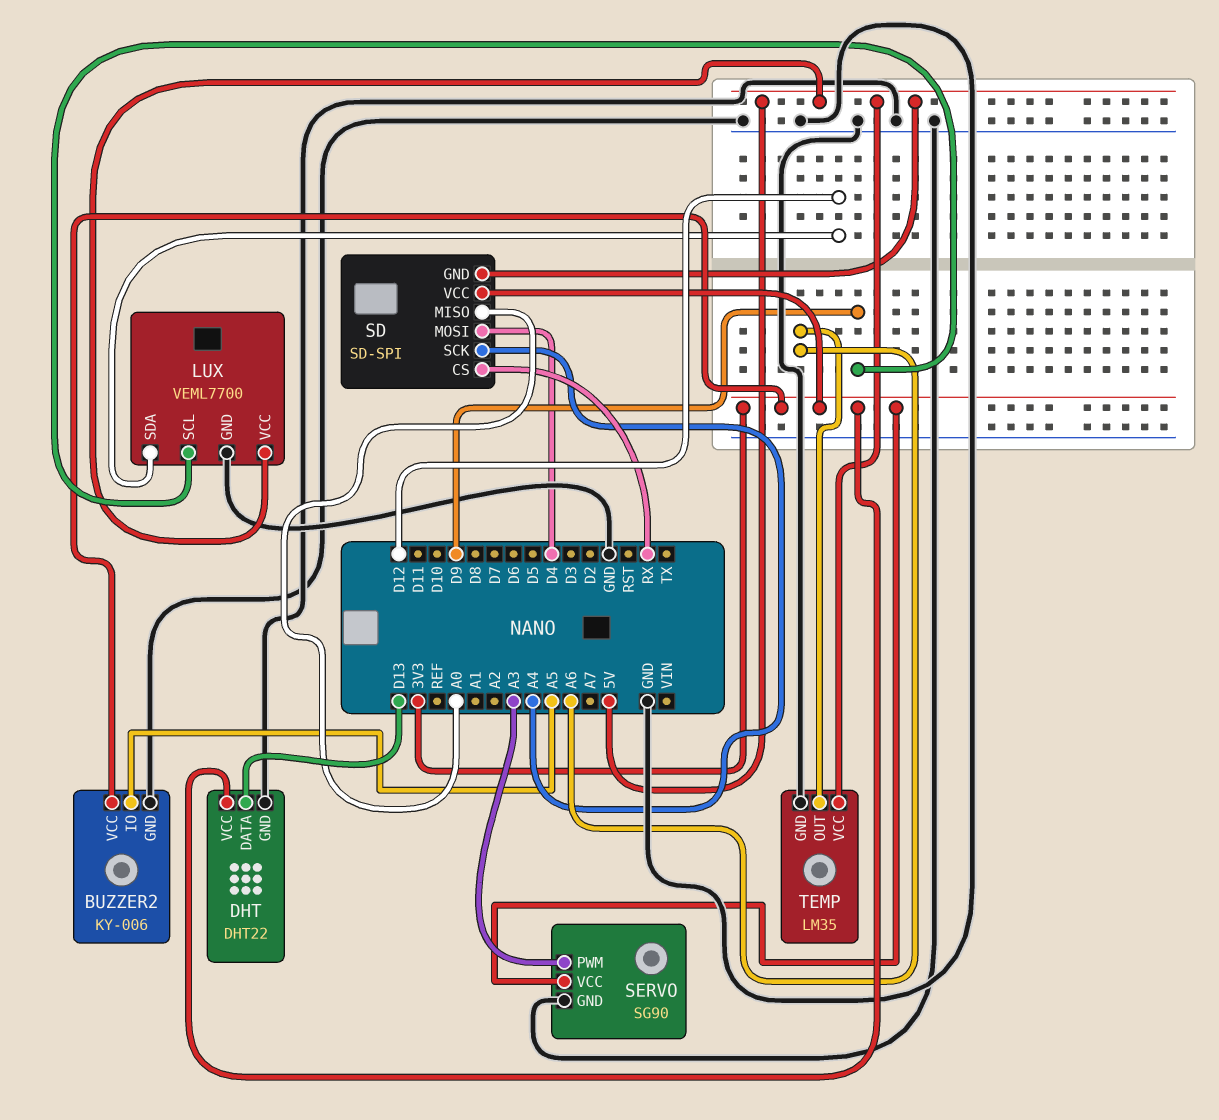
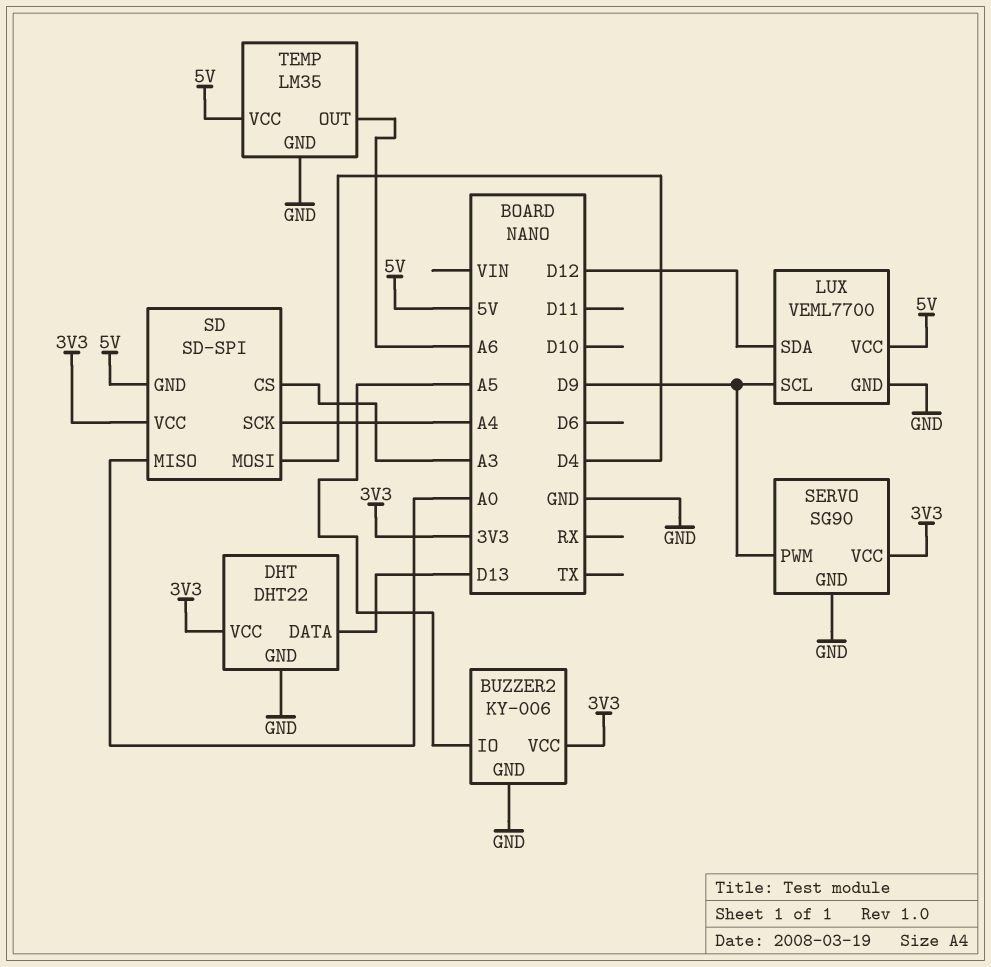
SD pin CS: RX -> A3
SERVO pin PWM: A3 -> D9

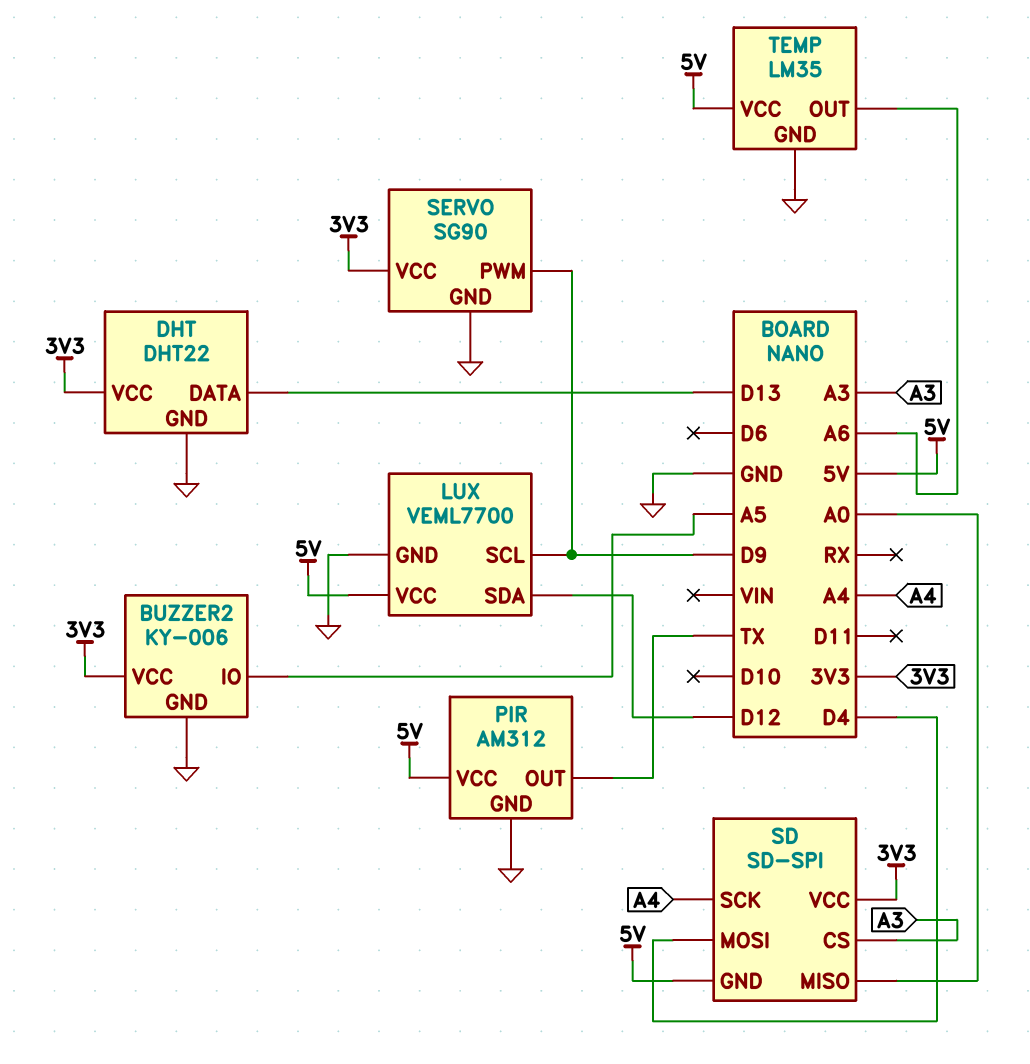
PIR: none -> AM312
PIR pin GND: none -> GND
PIR pin OUT: none -> TX
PIR pin VCC: none -> 5V

